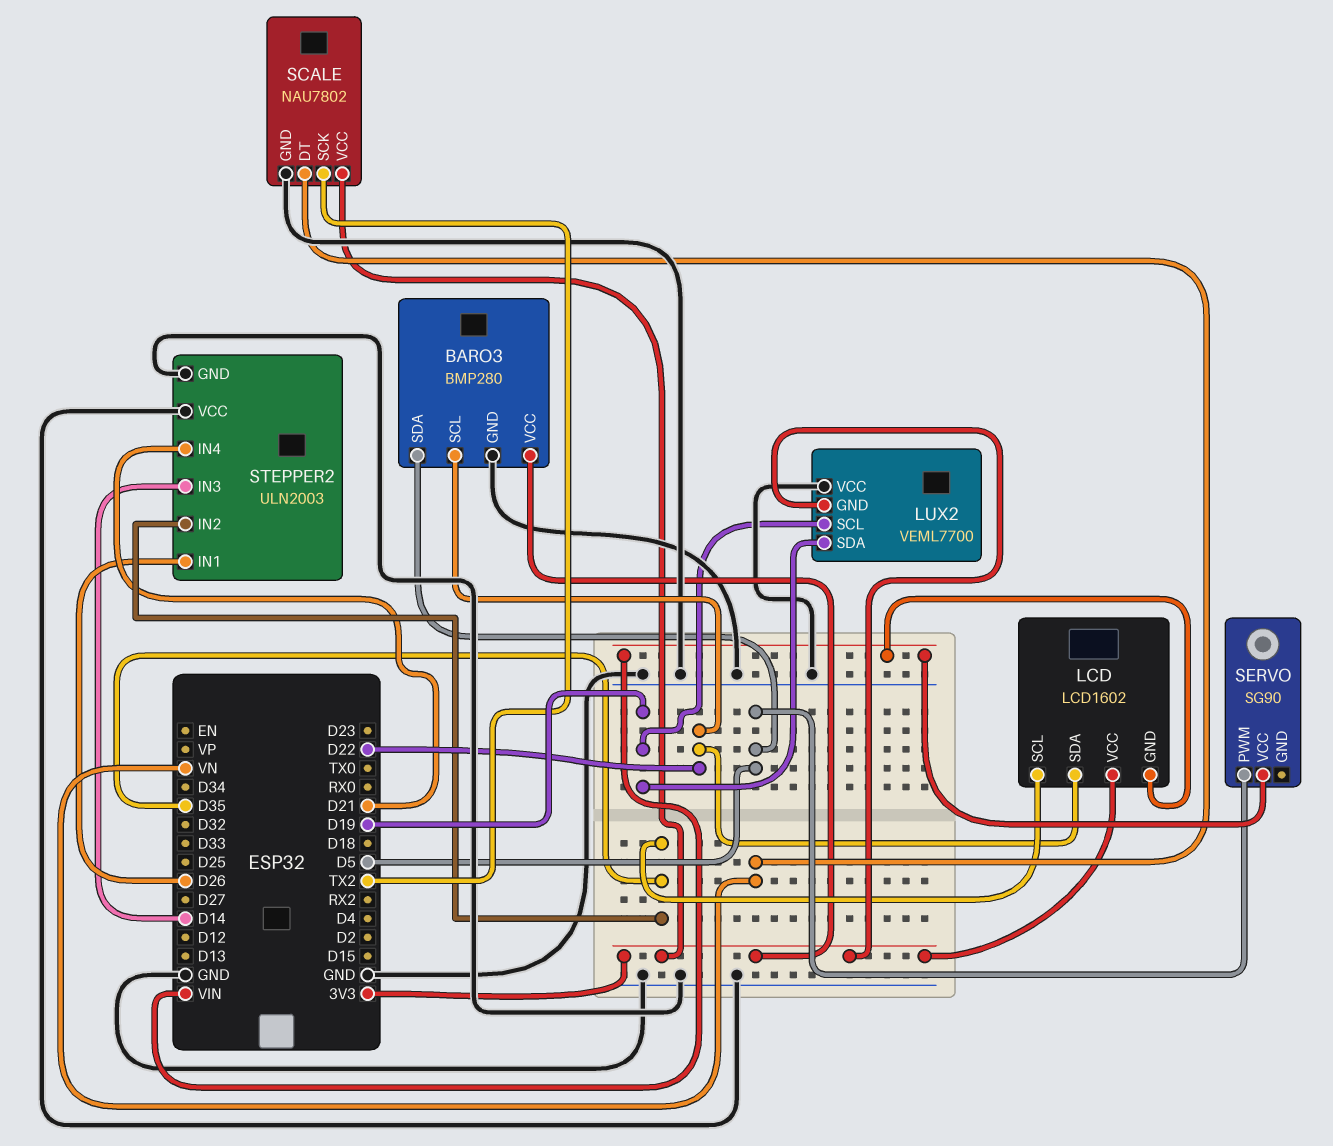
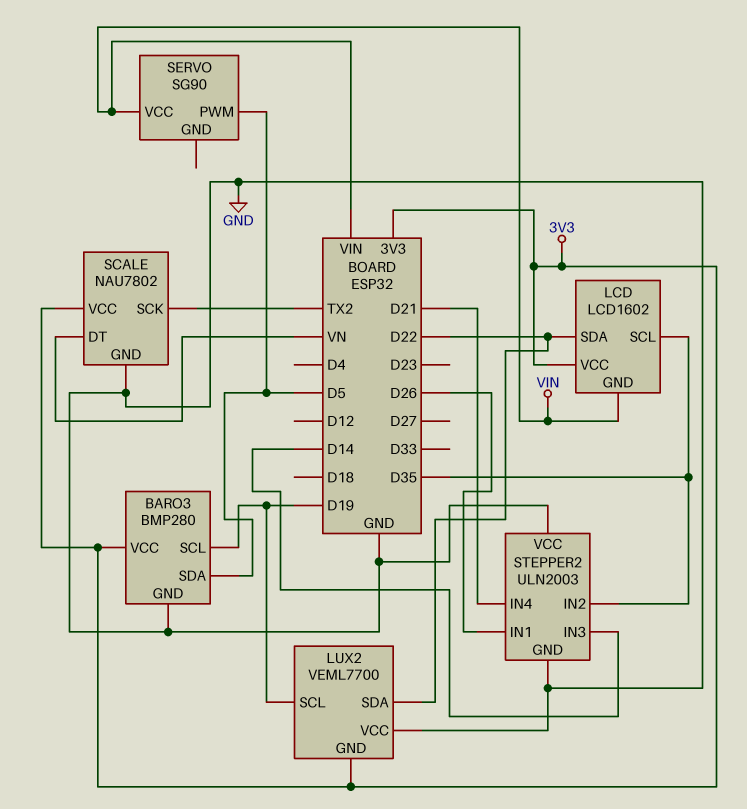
BARO3 pin SCL: D22 -> D19
LUX2 pin SDA: D19 -> D22

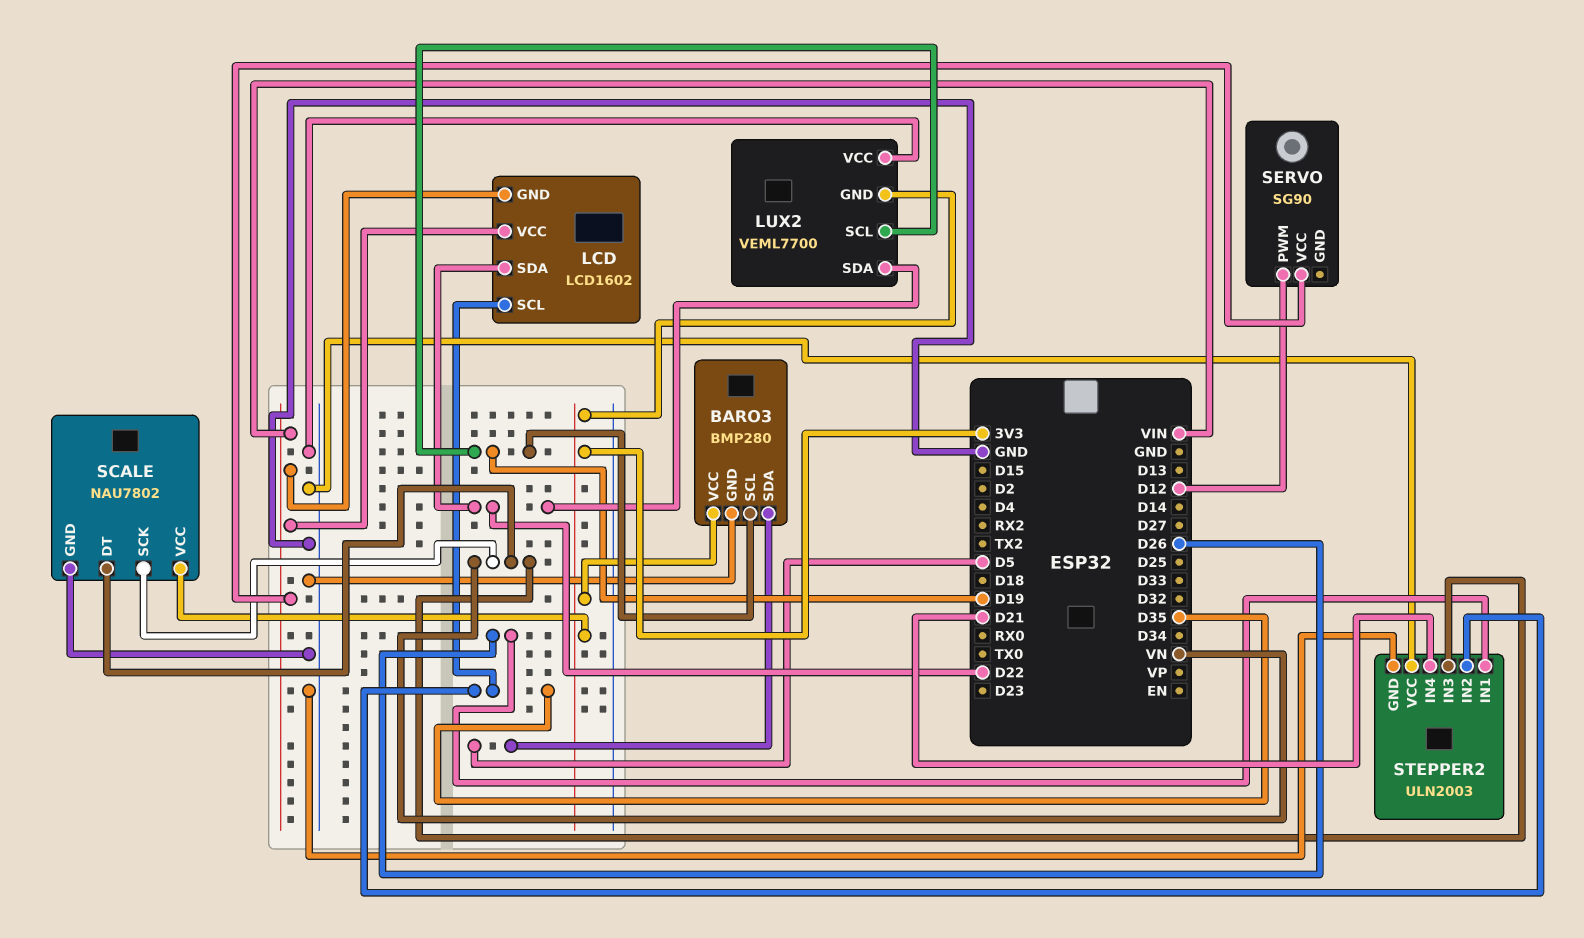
LCD pin VCC: 3V3 -> VIN
SCALE pin SCK: TX2 -> VN
SERVO pin PWM: D5 -> D12
STEPPER2 pin IN3: D14 -> VN

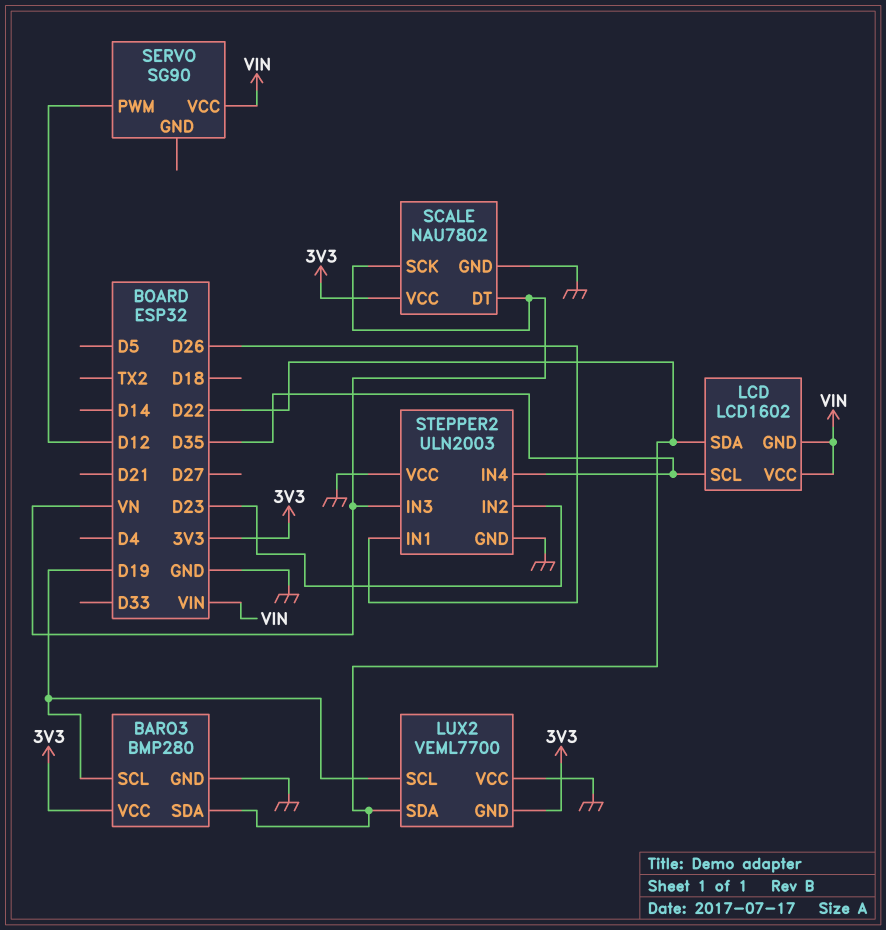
BARO3 pin SDA: D5 -> D22
STEPPER2 pin IN2: D35 -> D23
STEPPER2 pin IN4: D21 -> D35

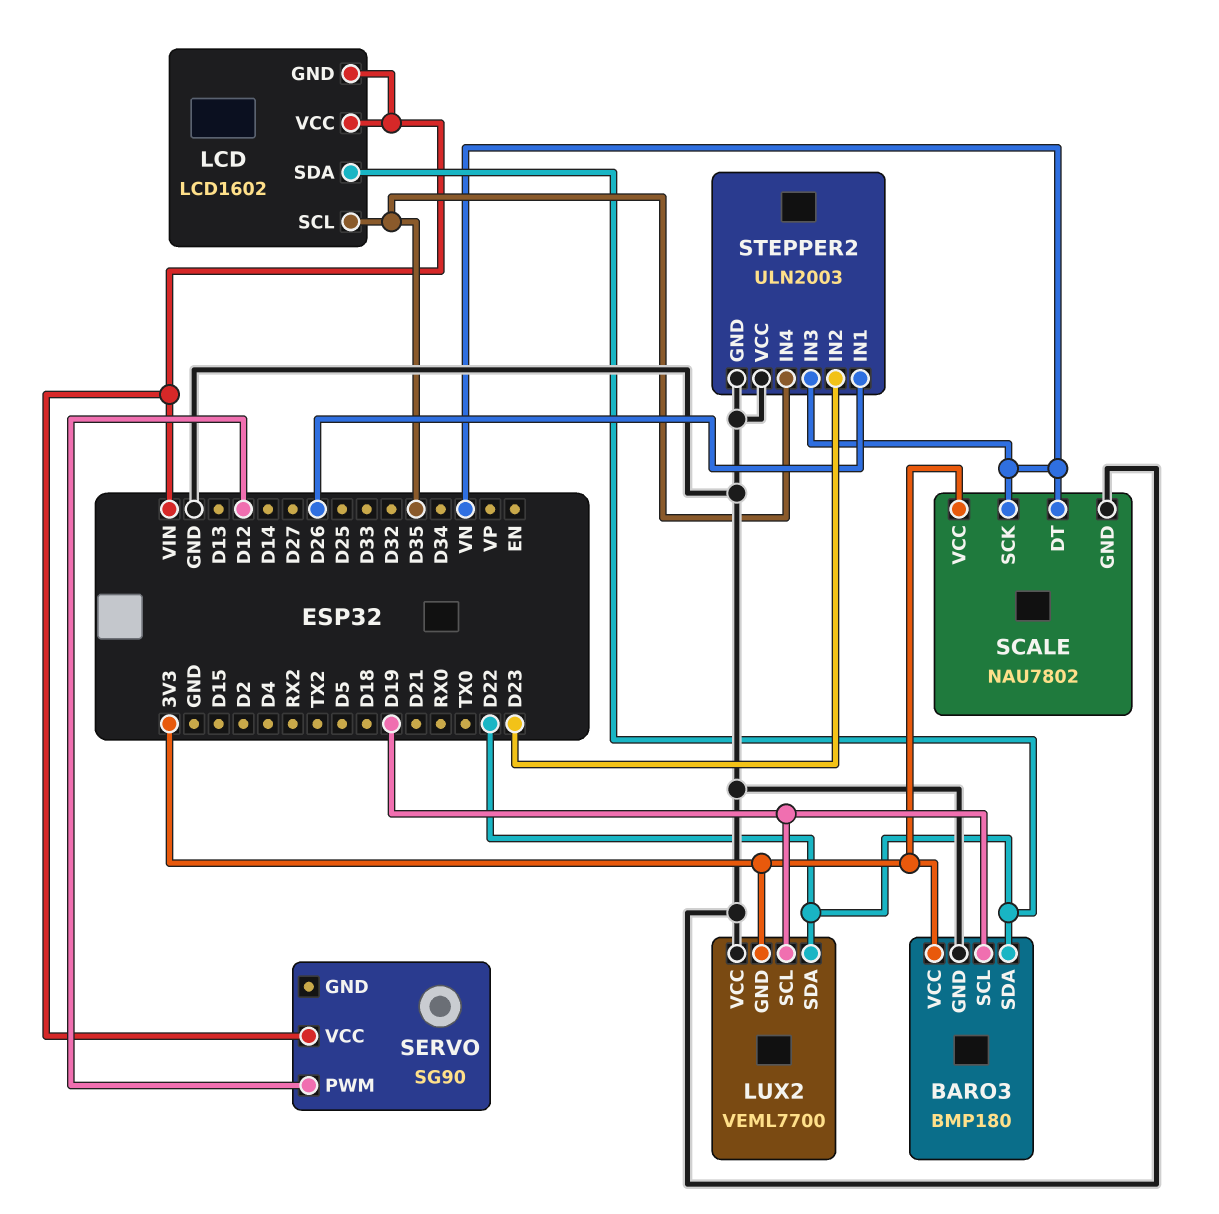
BARO3: BMP280 -> BMP180

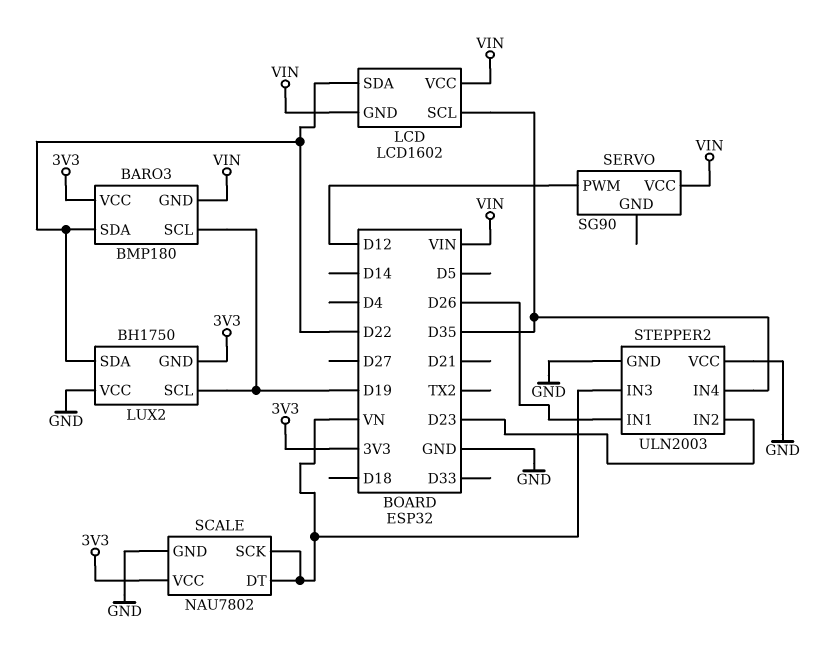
BARO3 pin GND: GND -> VIN
LUX2: VEML7700 -> BH1750

